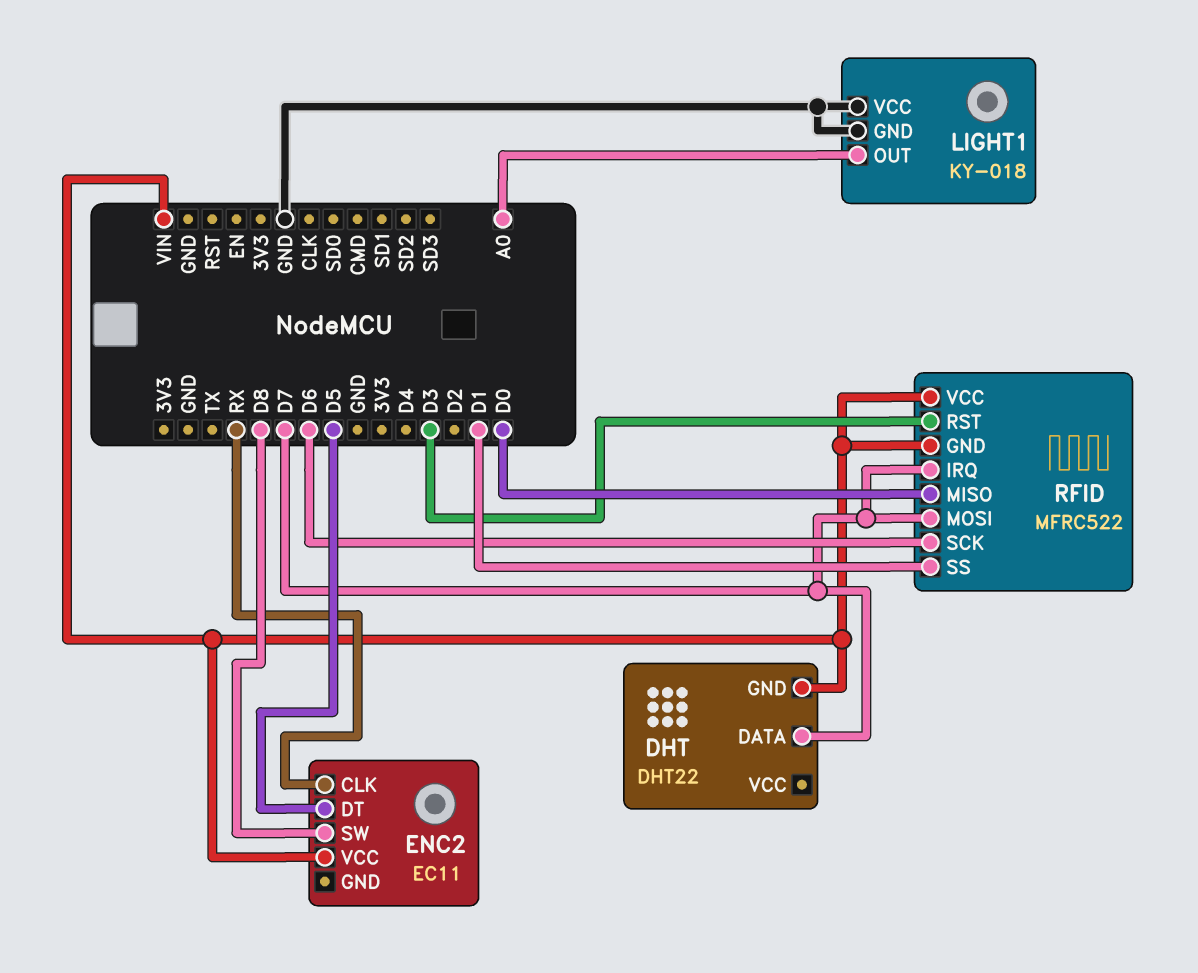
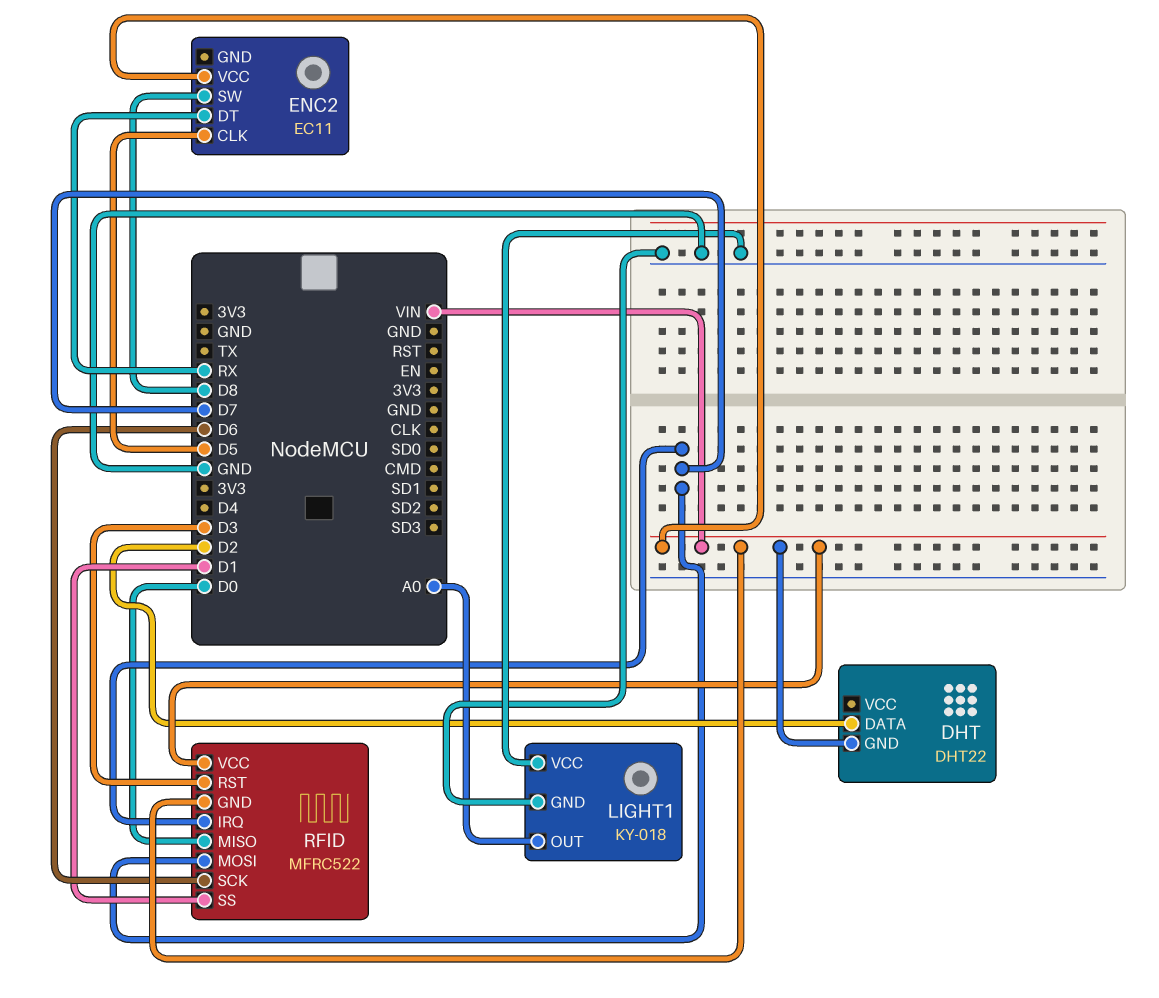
DHT pin DATA: D7 -> D2
ENC2 pin CLK: RX -> D5
ENC2 pin DT: D5 -> RX

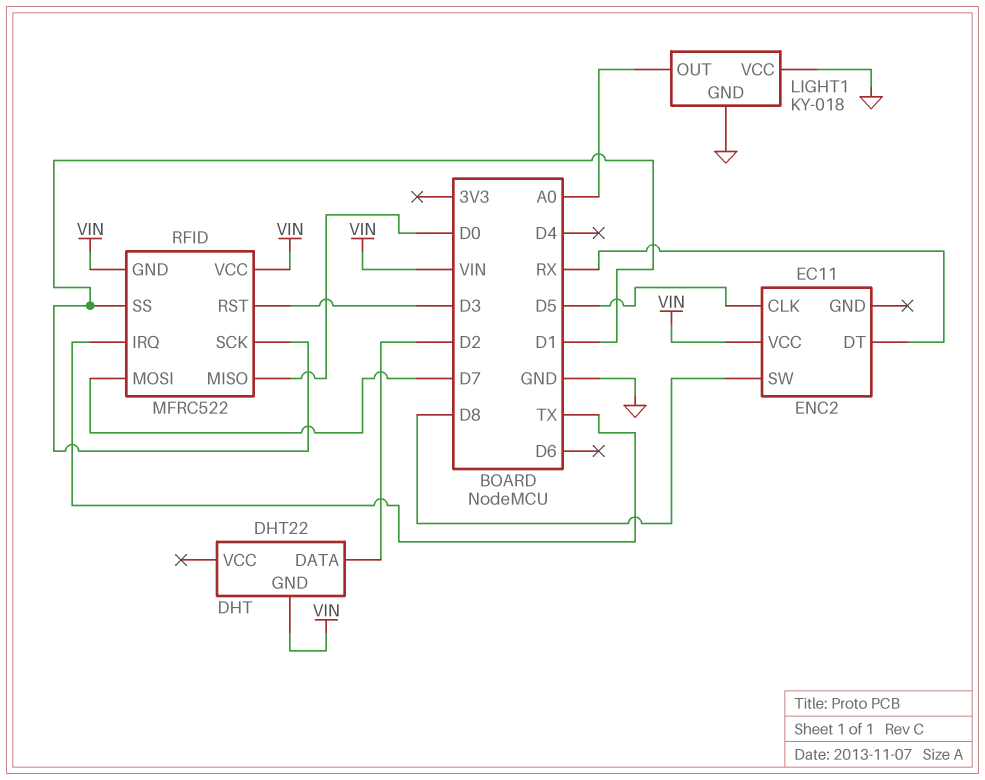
RFID pin IRQ: D7 -> TX
RFID pin SCK: D6 -> D1

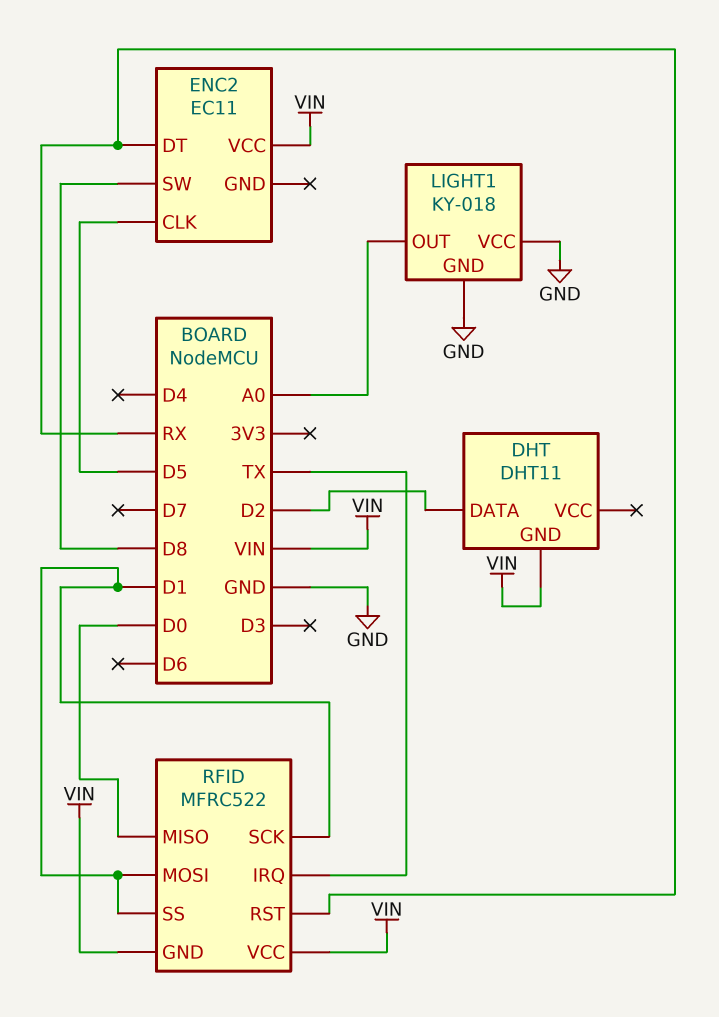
DHT: DHT22 -> DHT11
RFID pin MOSI: D7 -> D1
RFID pin RST: D3 -> RX

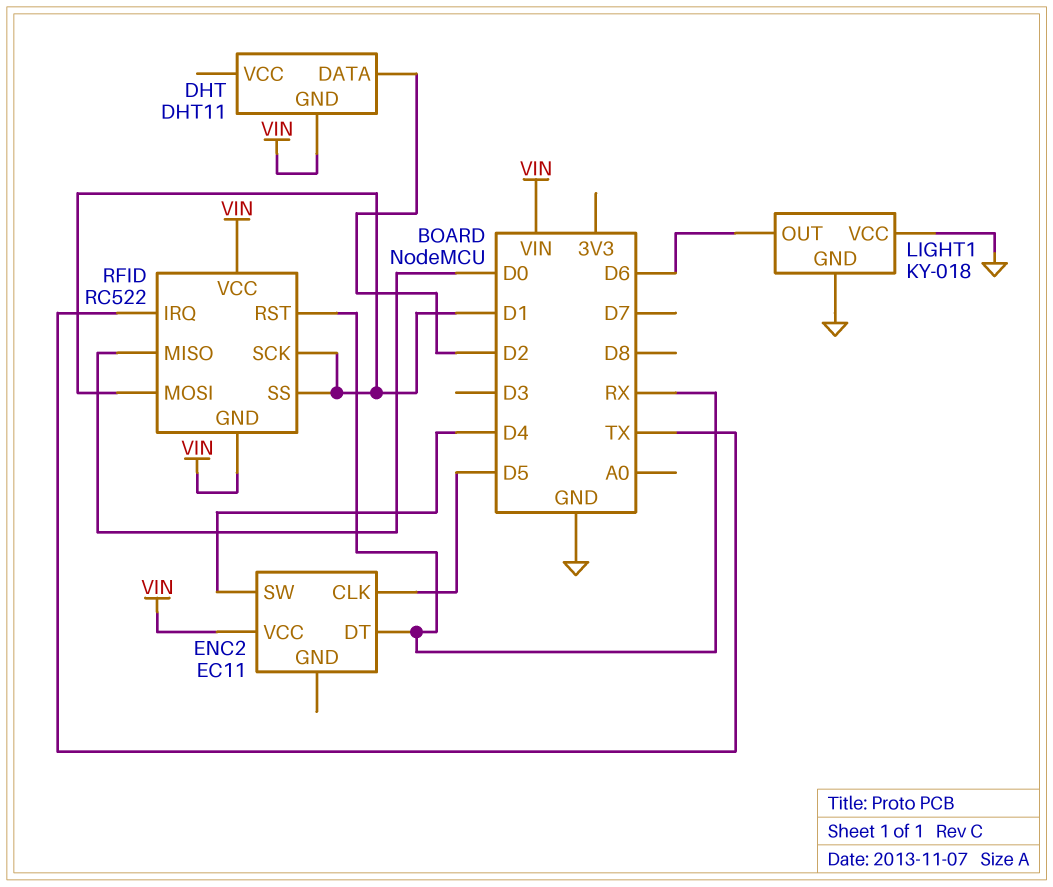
ENC2 pin SW: D8 -> D4
LIGHT1 pin OUT: A0 -> D6
RFID: MFRC522 -> RC522

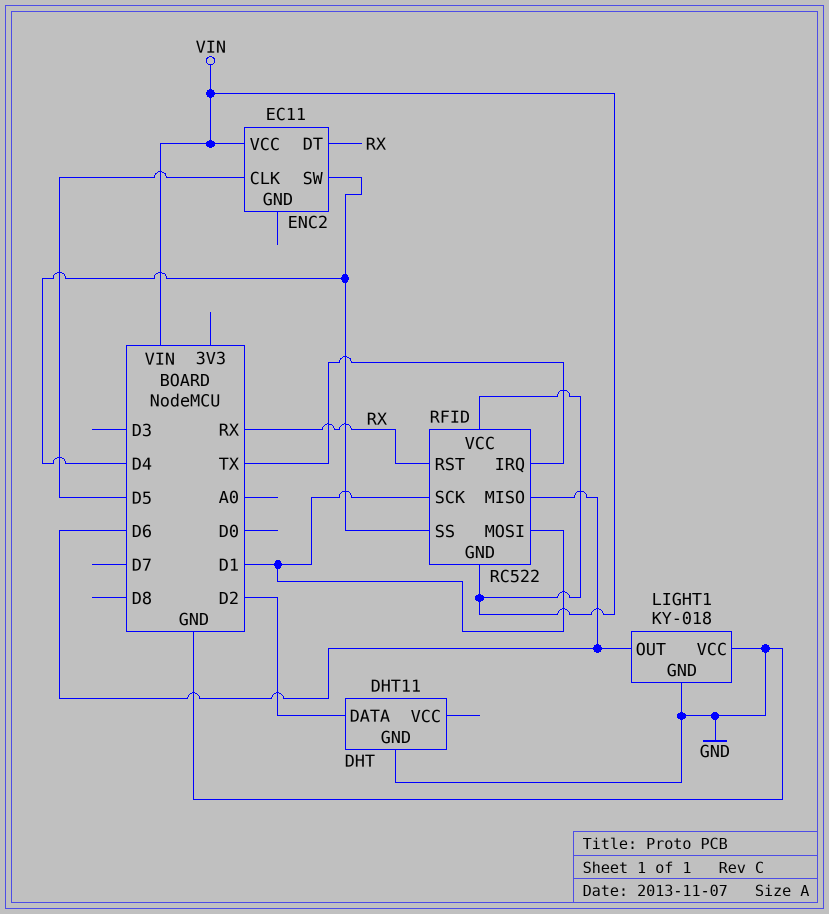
DHT pin GND: VIN -> GND
RFID pin MISO: D0 -> D6
RFID pin SS: D1 -> D4

